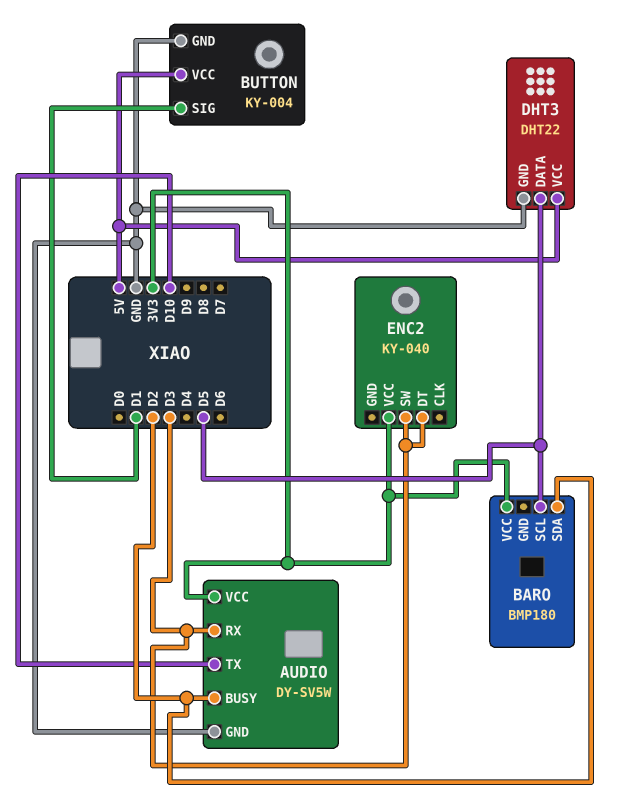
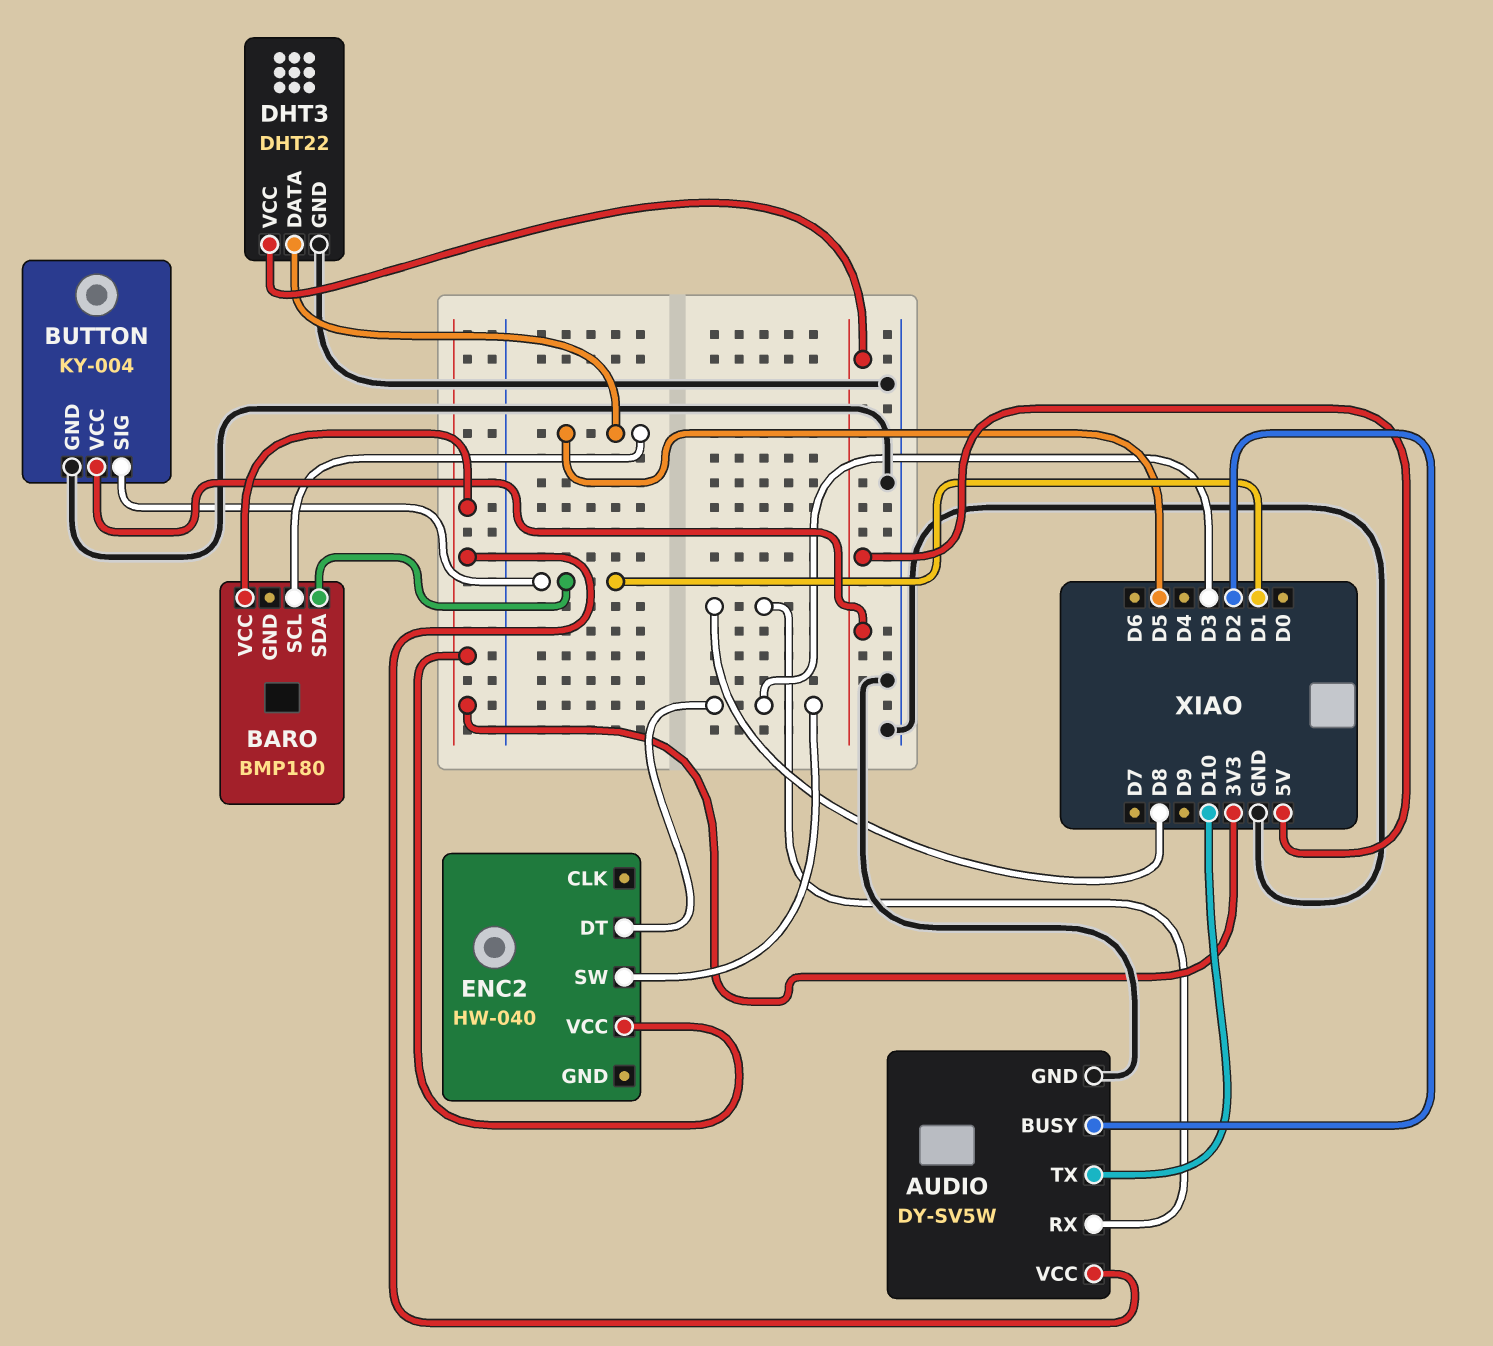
AUDIO pin RX: D3 -> D8
BARO pin SDA: D2 -> D1
ENC2: KY-040 -> HW-040

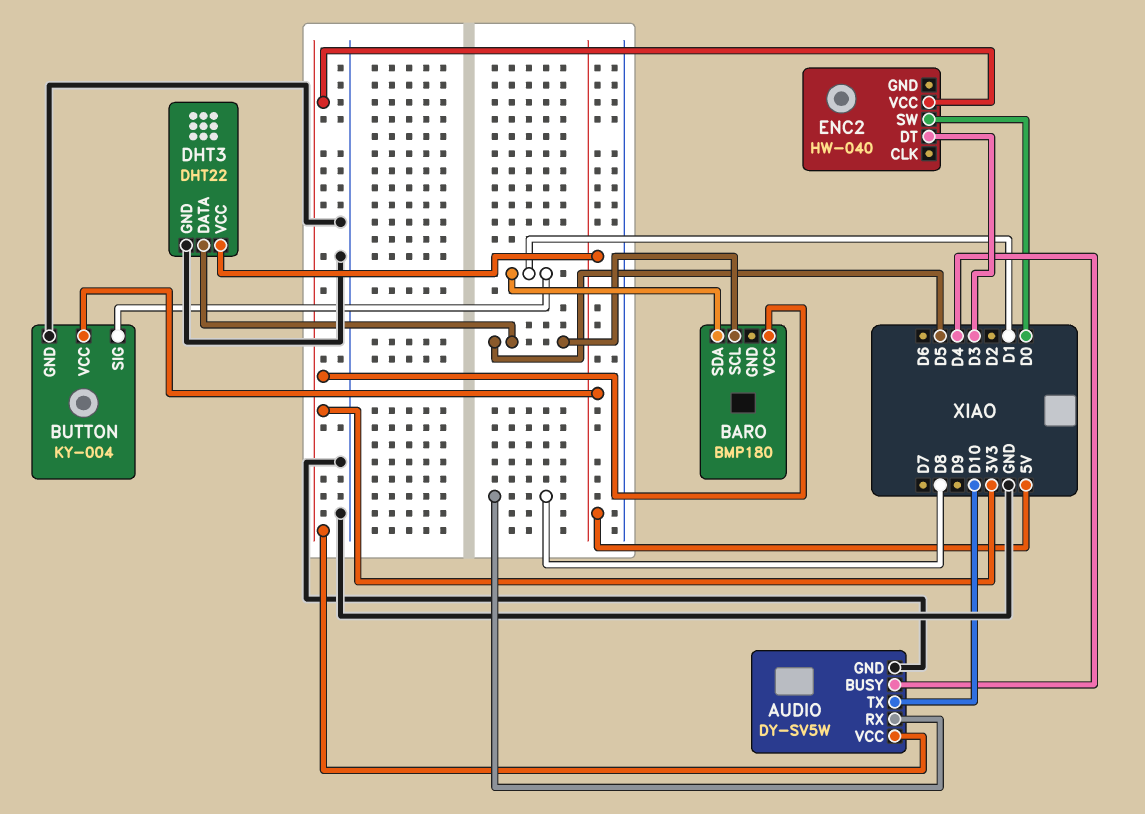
AUDIO pin BUSY: D2 -> D4
ENC2 pin SW: D3 -> D0

